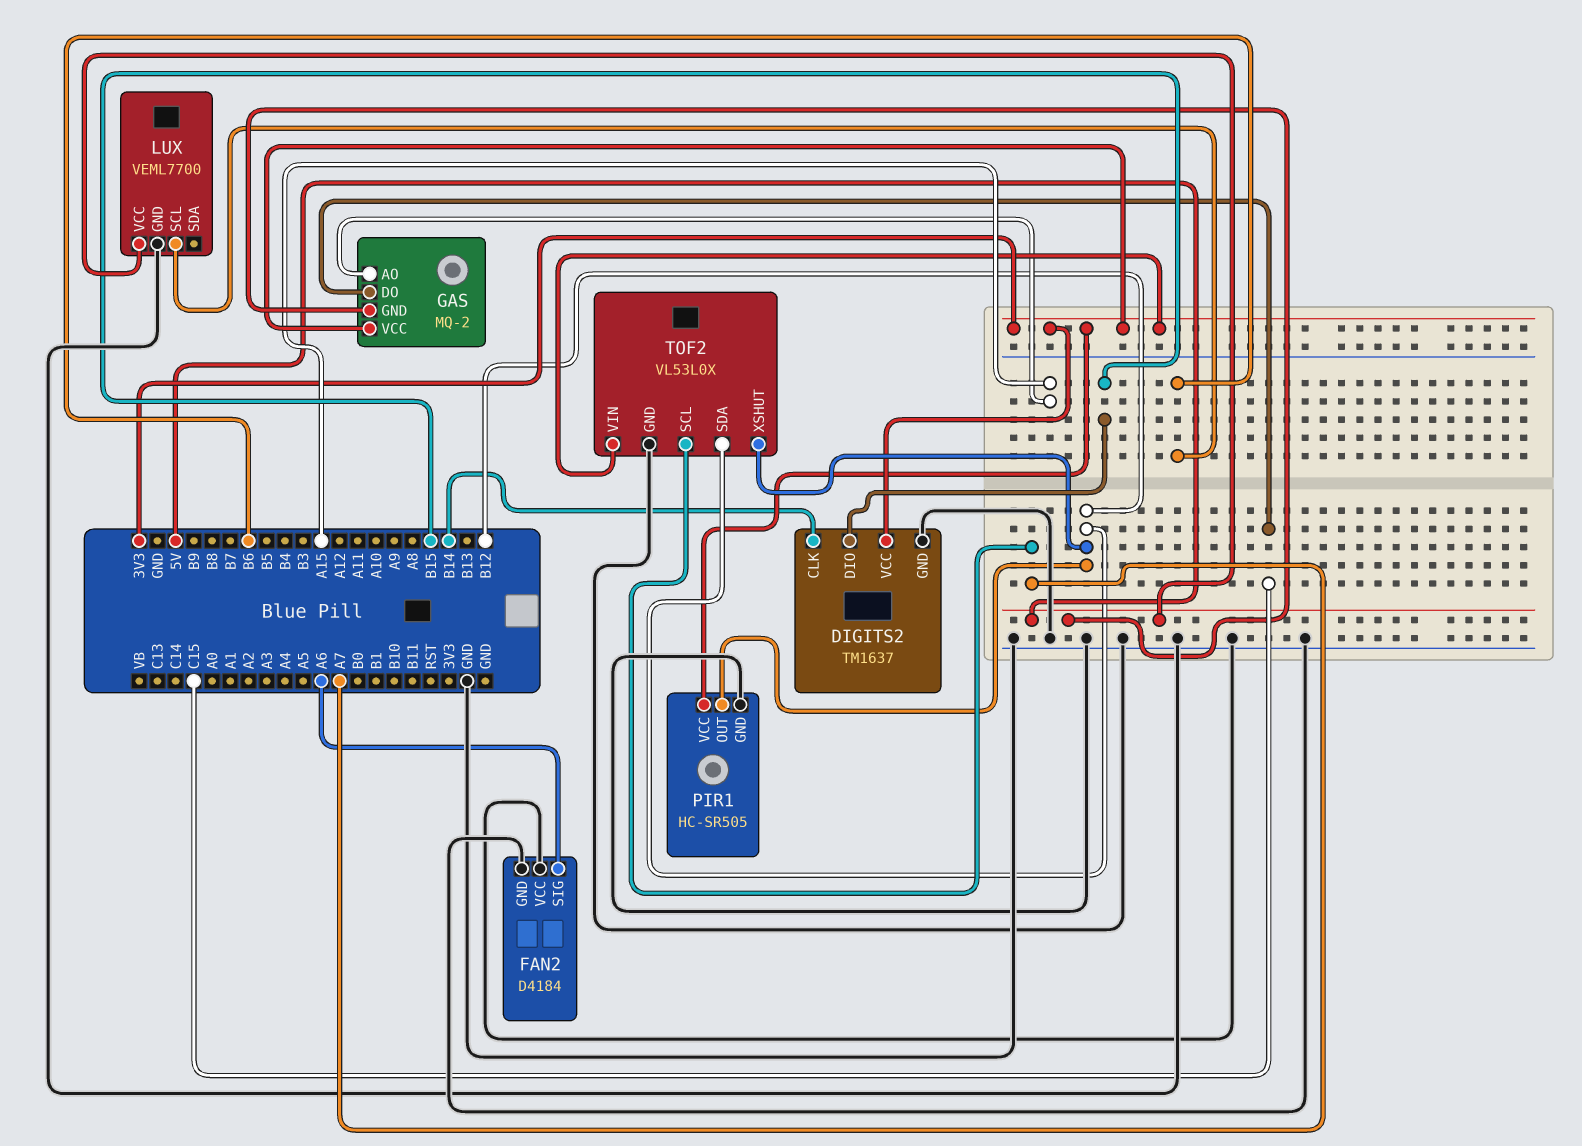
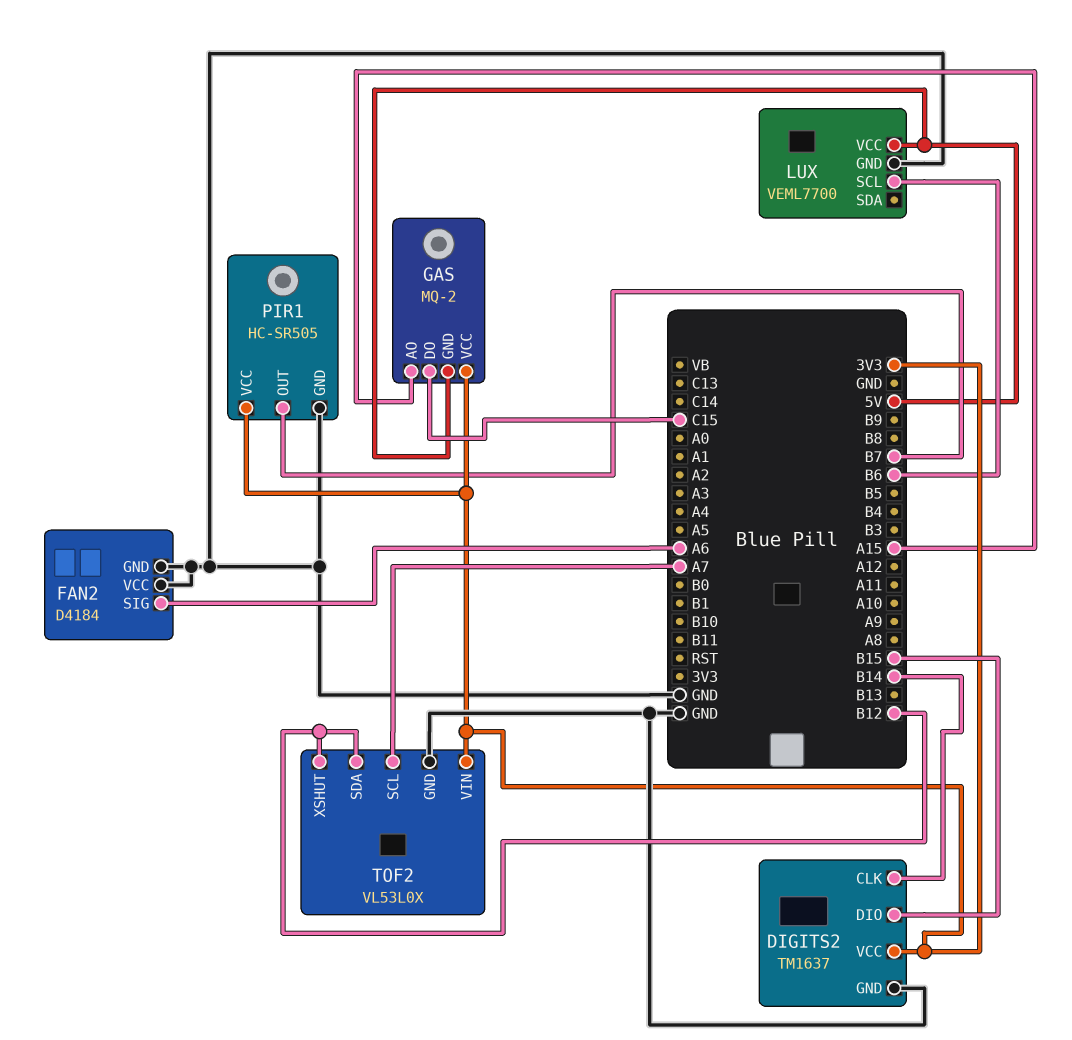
PIR1 pin OUT: B12 -> B7

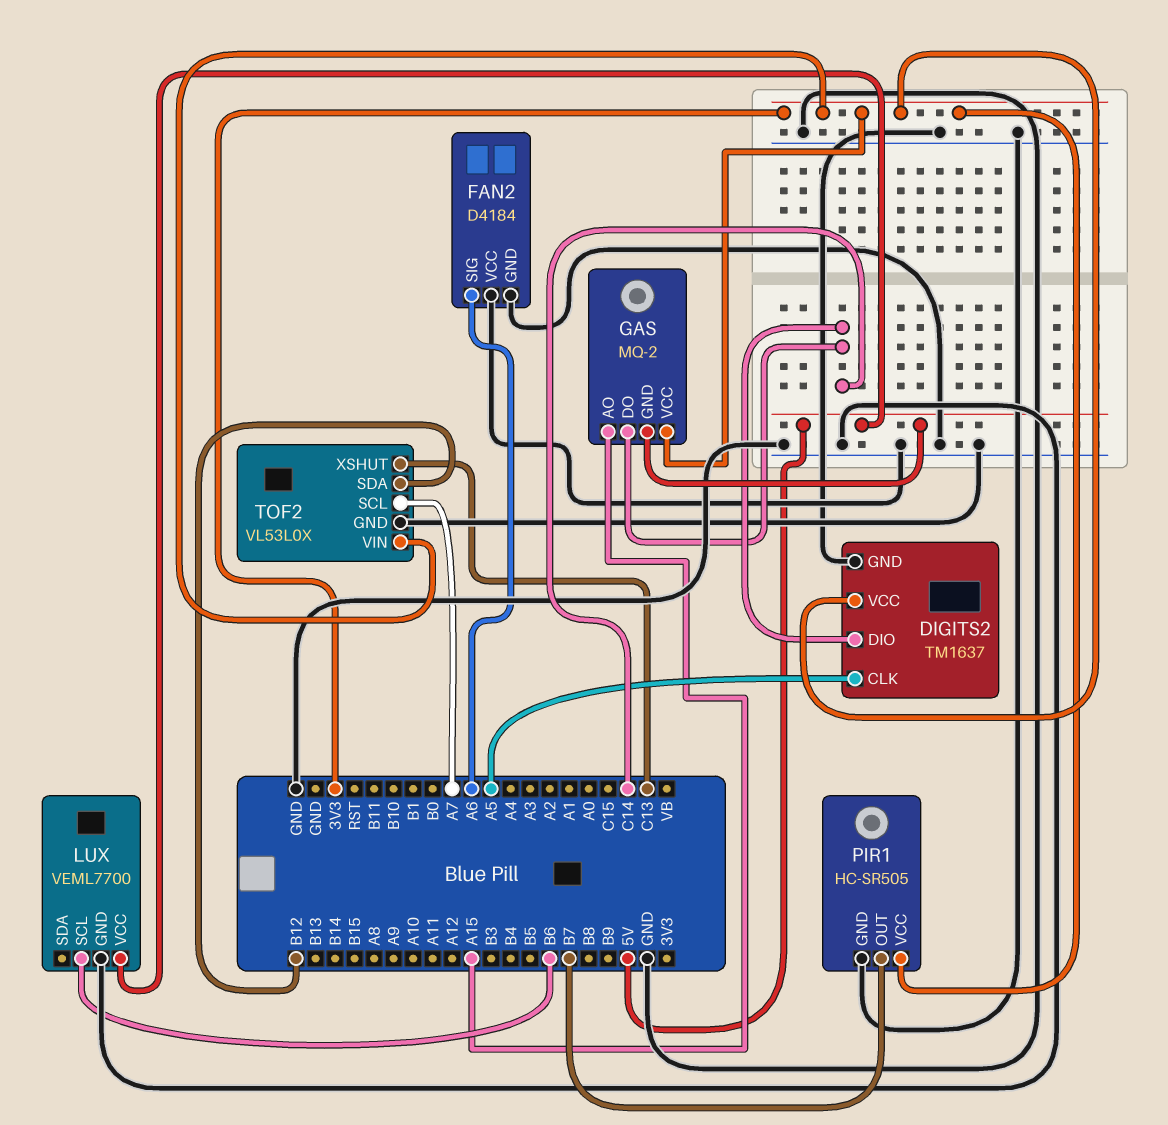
DIGITS2 pin CLK: B14 -> A5
DIGITS2 pin DIO: B15 -> C14
GAS pin DO: C15 -> C14
TOF2 pin XSHUT: B12 -> C13

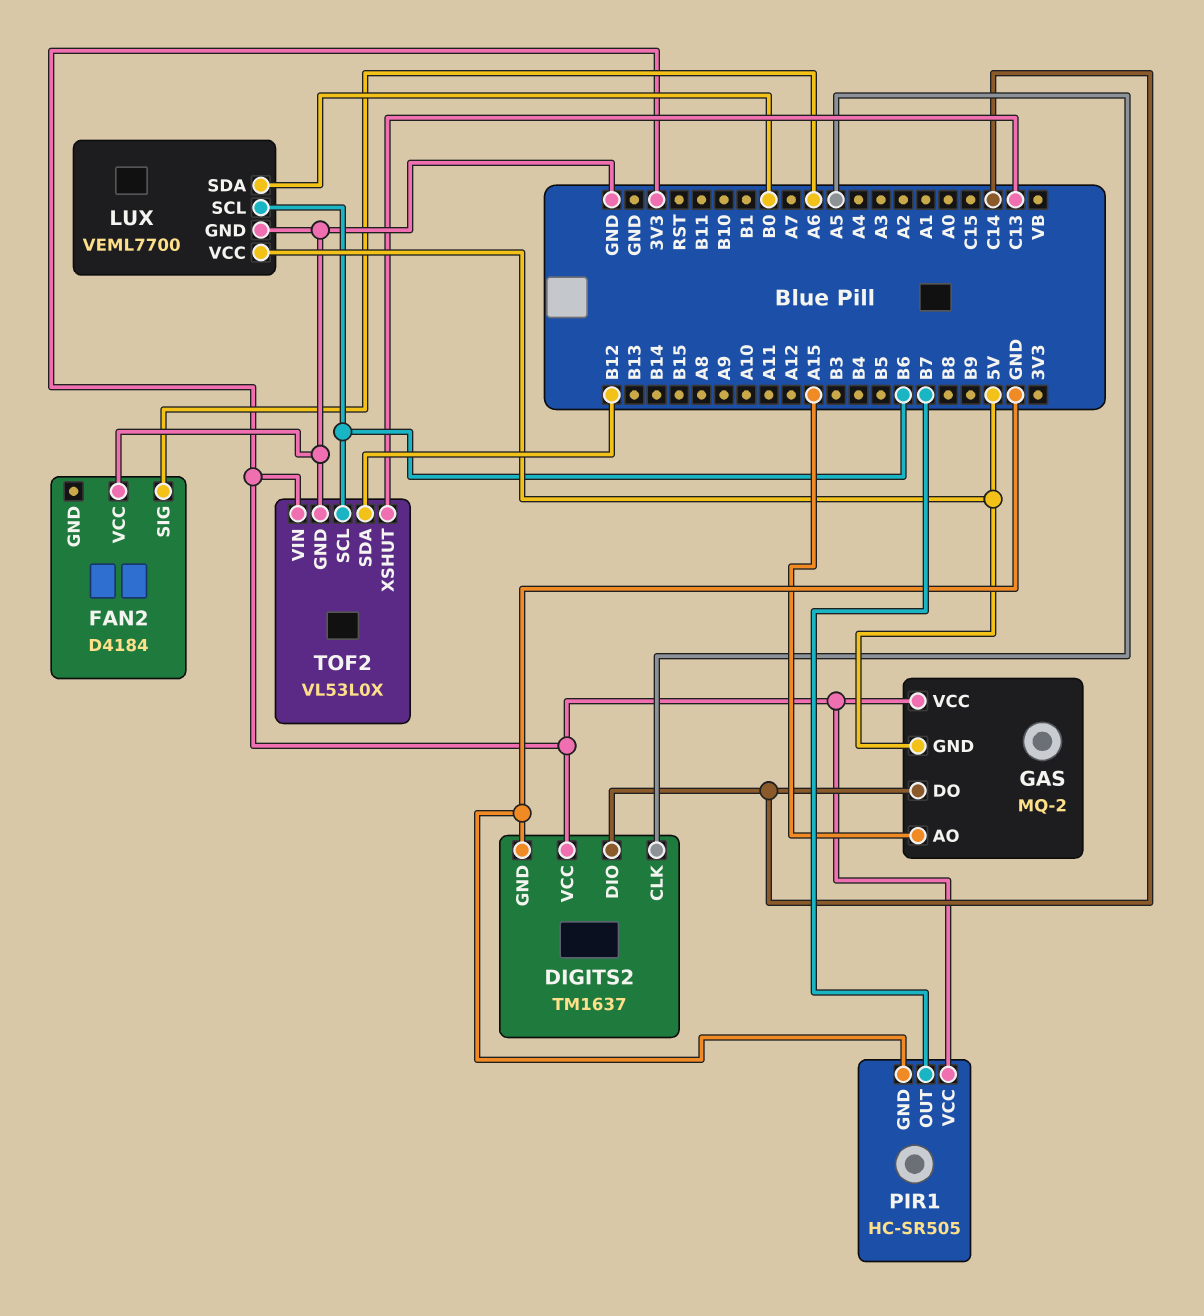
FAN2 pin GND: GND -> none
LUX pin SDA: none -> B0
TOF2 pin SCL: A7 -> B6

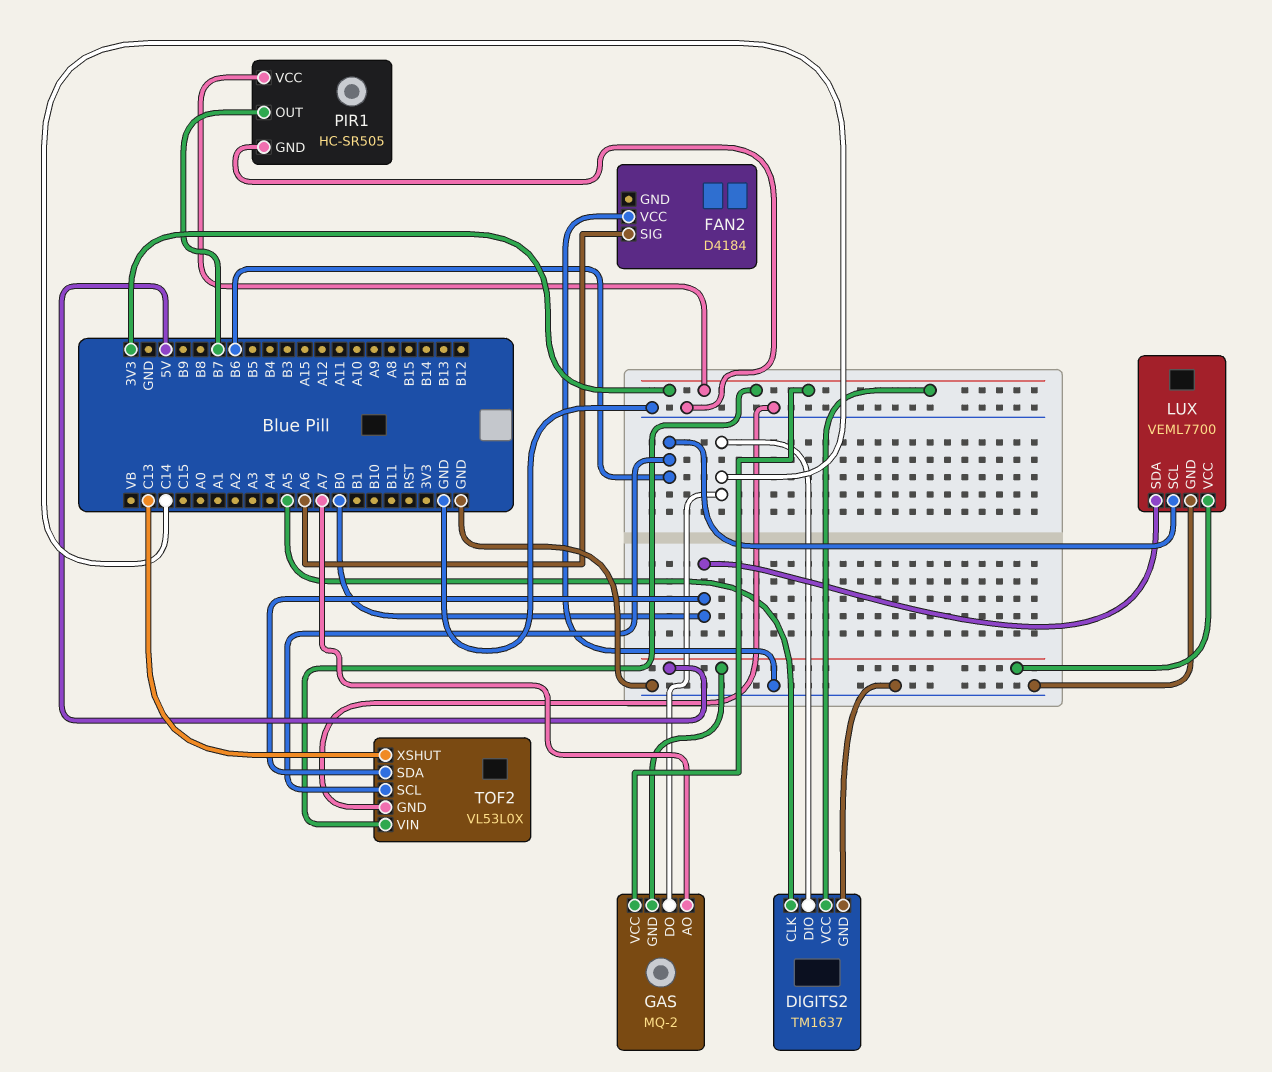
GAS pin AO: A15 -> A7
TOF2 pin SDA: B12 -> B0

